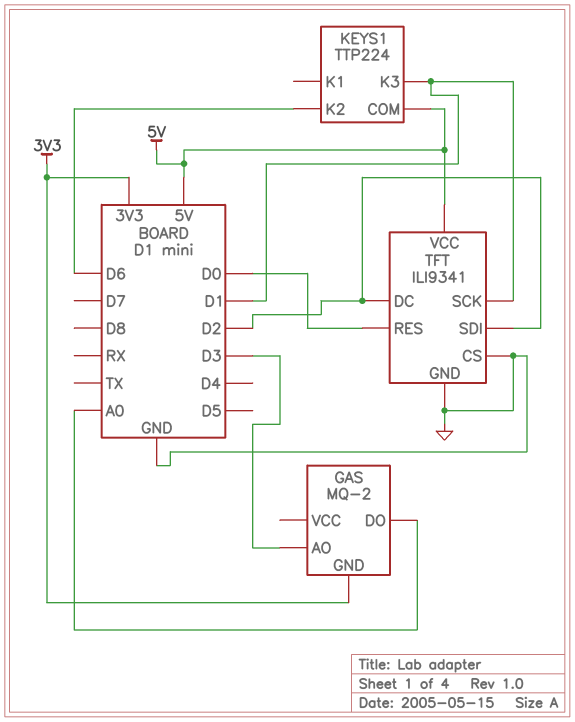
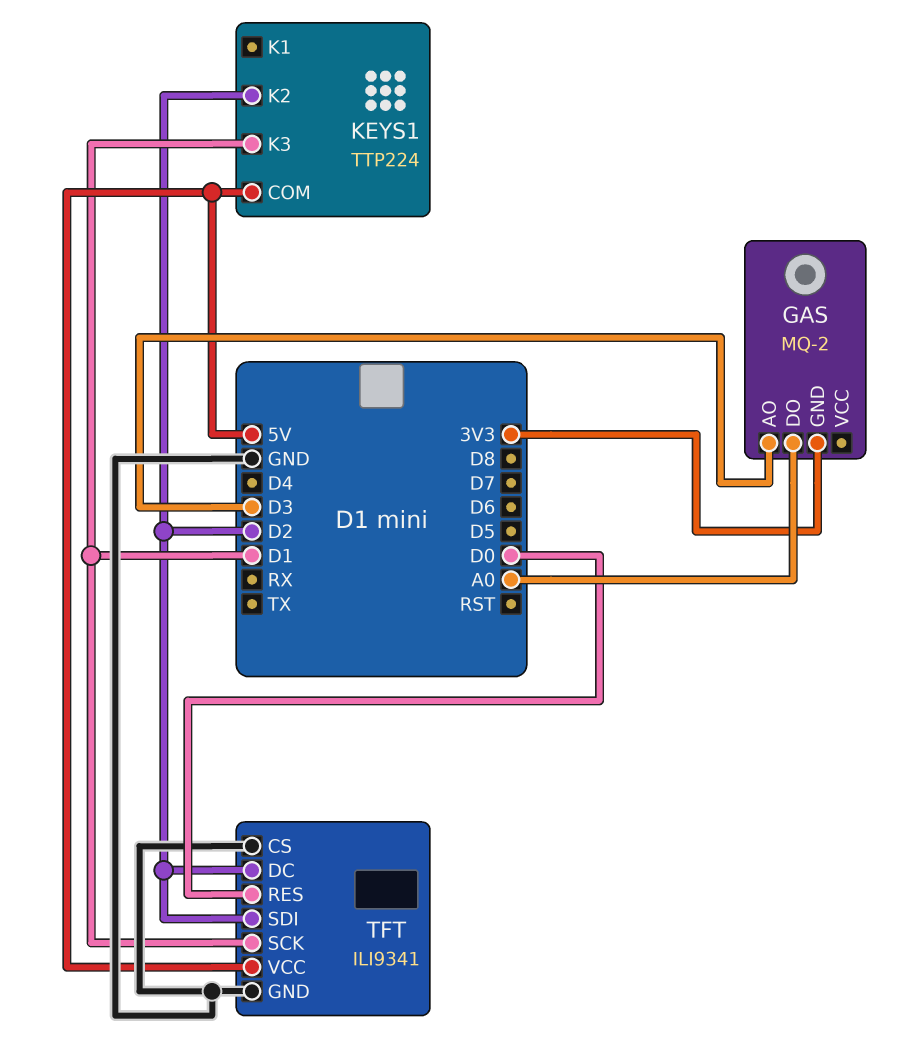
KEYS1 pin K2: D6 -> D2

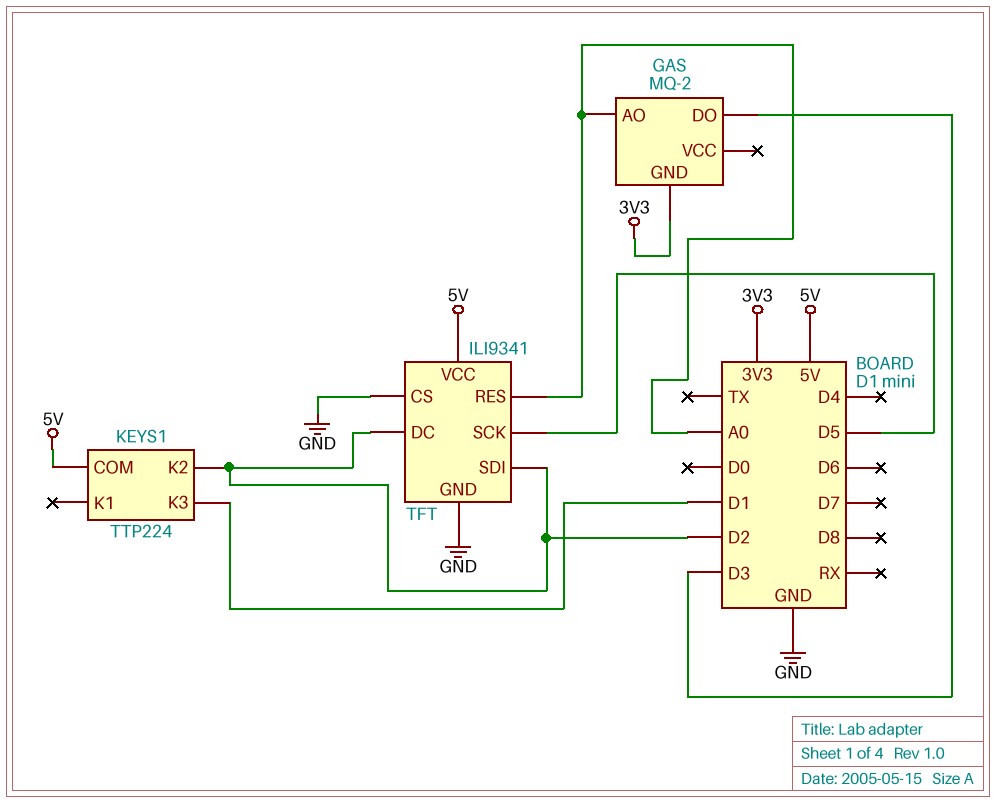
GAS pin AO: D3 -> A0
GAS pin DO: A0 -> D3
TFT pin RES: D0 -> A0
TFT pin SCK: D1 -> D5

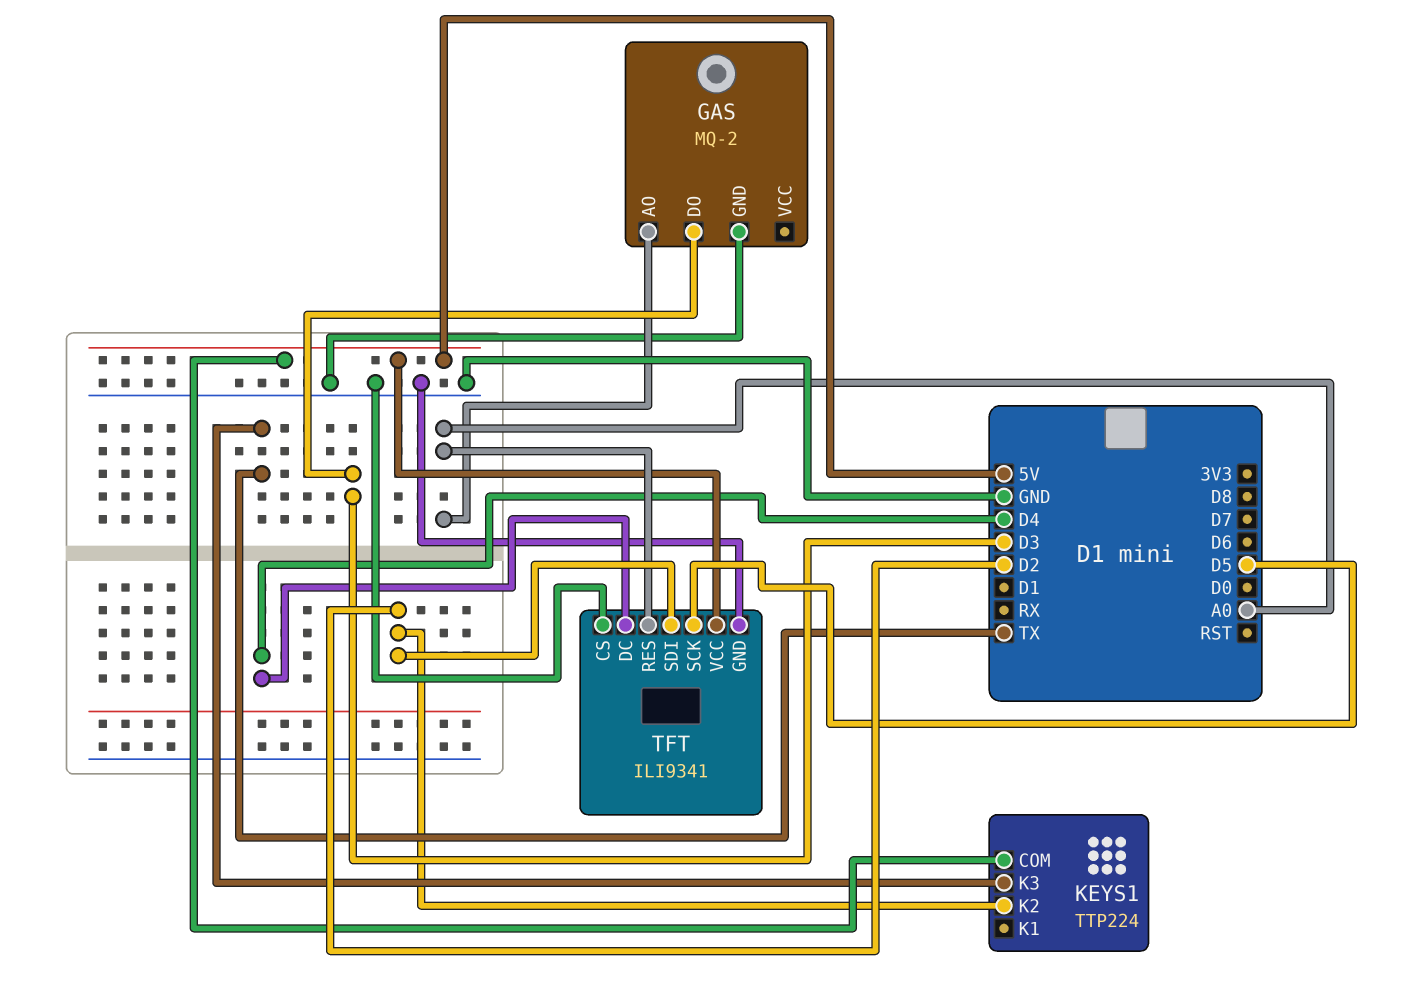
GAS pin GND: 3V3 -> GND
KEYS1 pin K3: D1 -> TX
TFT pin DC: D2 -> D4

